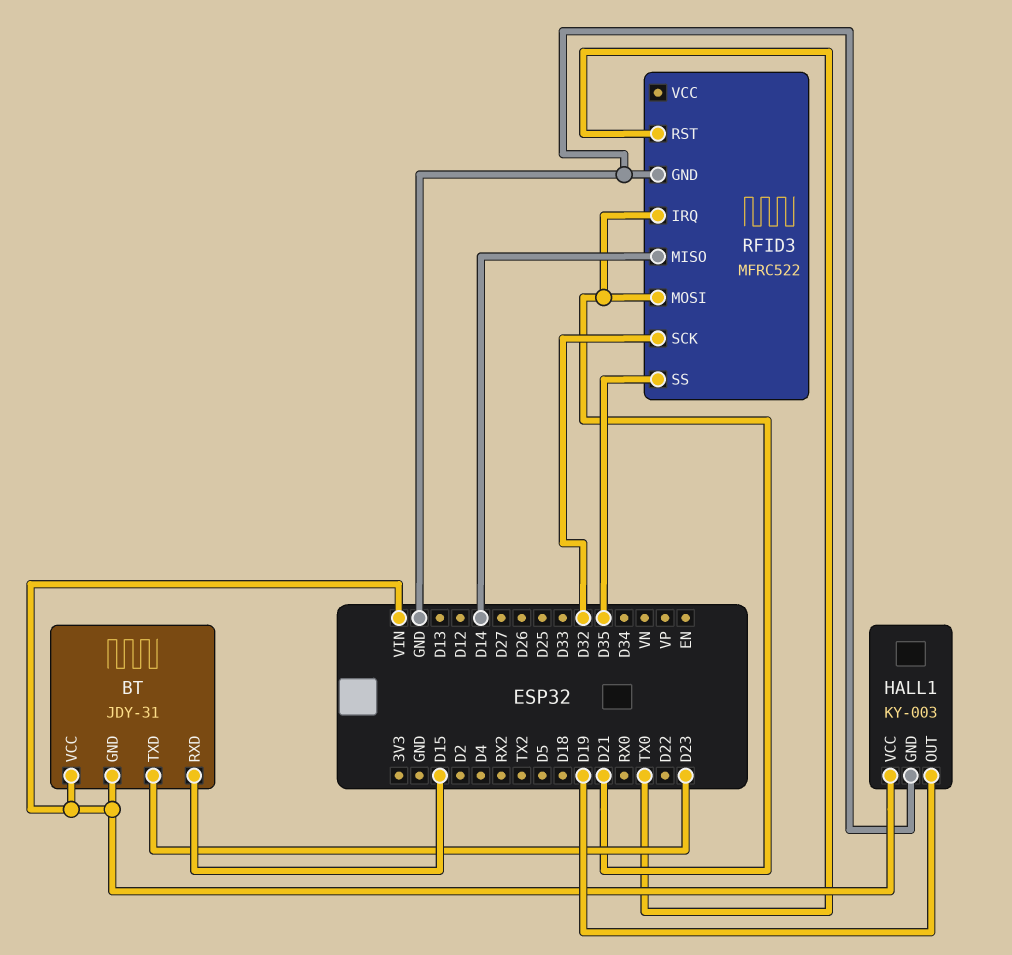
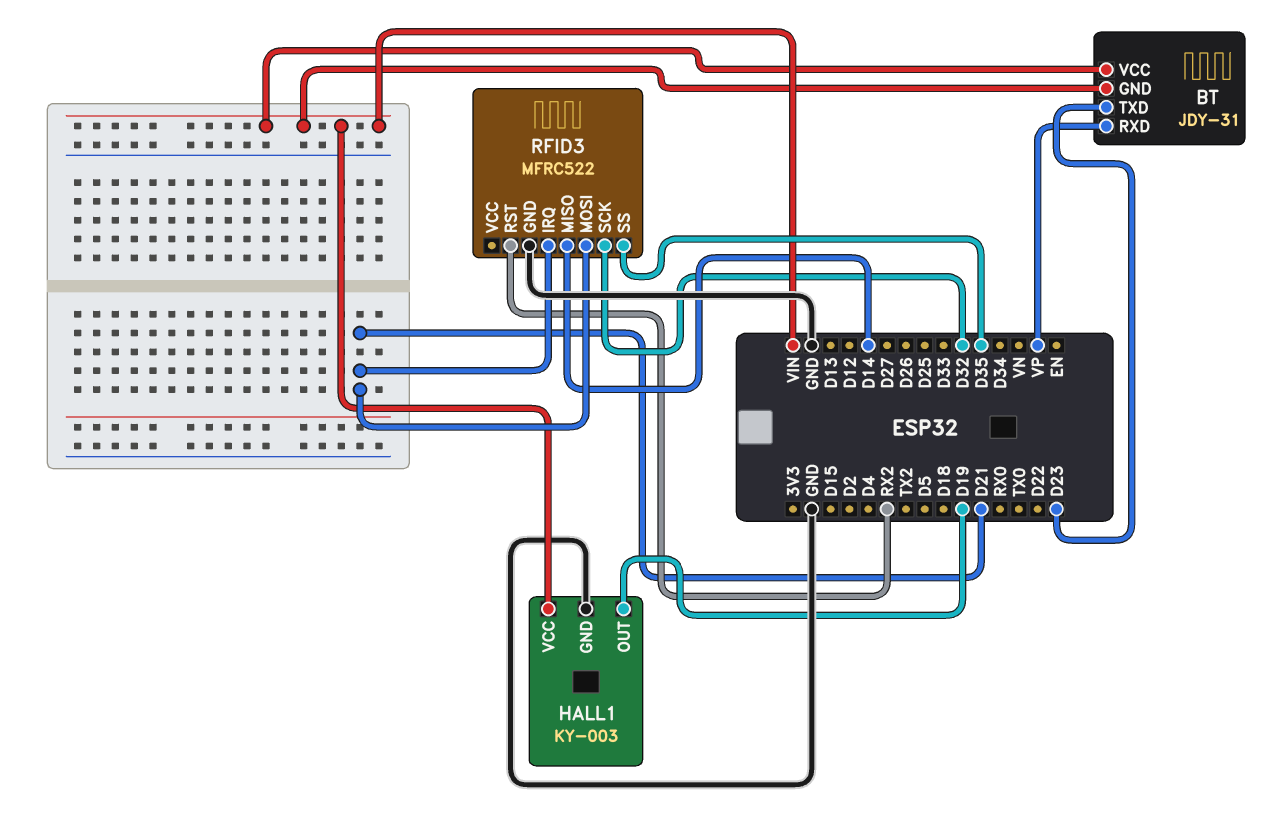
BT pin RXD: D15 -> VP
RFID3 pin RST: TX0 -> RX2

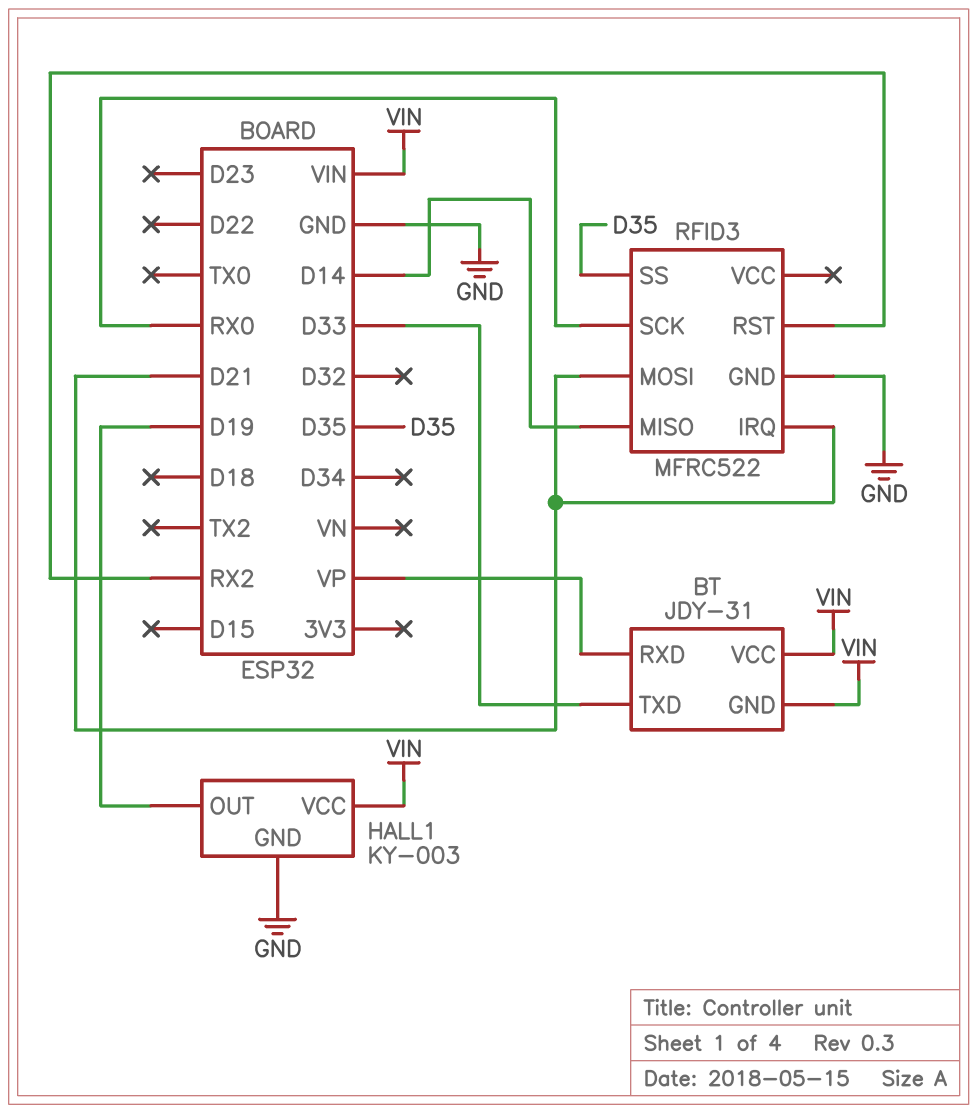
BT pin TXD: D23 -> D33
RFID3 pin SCK: D32 -> RX0

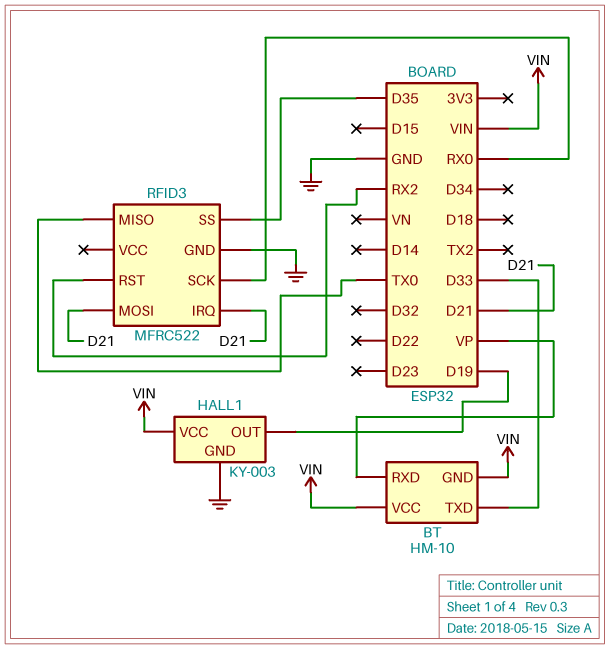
BT: JDY-31 -> HM-10
RFID3 pin MISO: D14 -> TX0

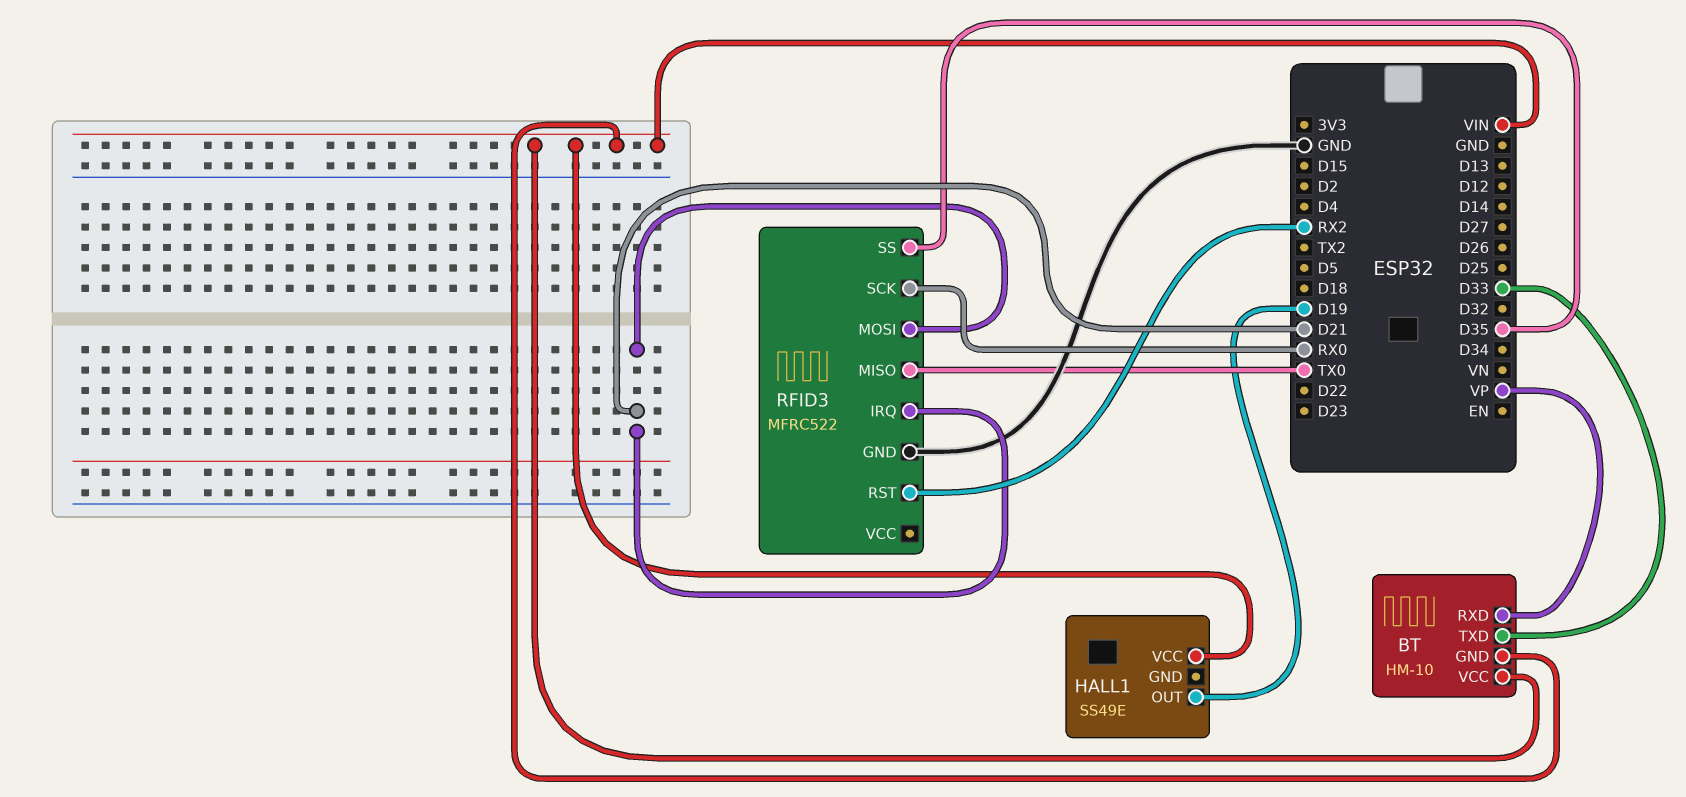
HALL1: KY-003 -> SS49E
HALL1 pin GND: GND -> none

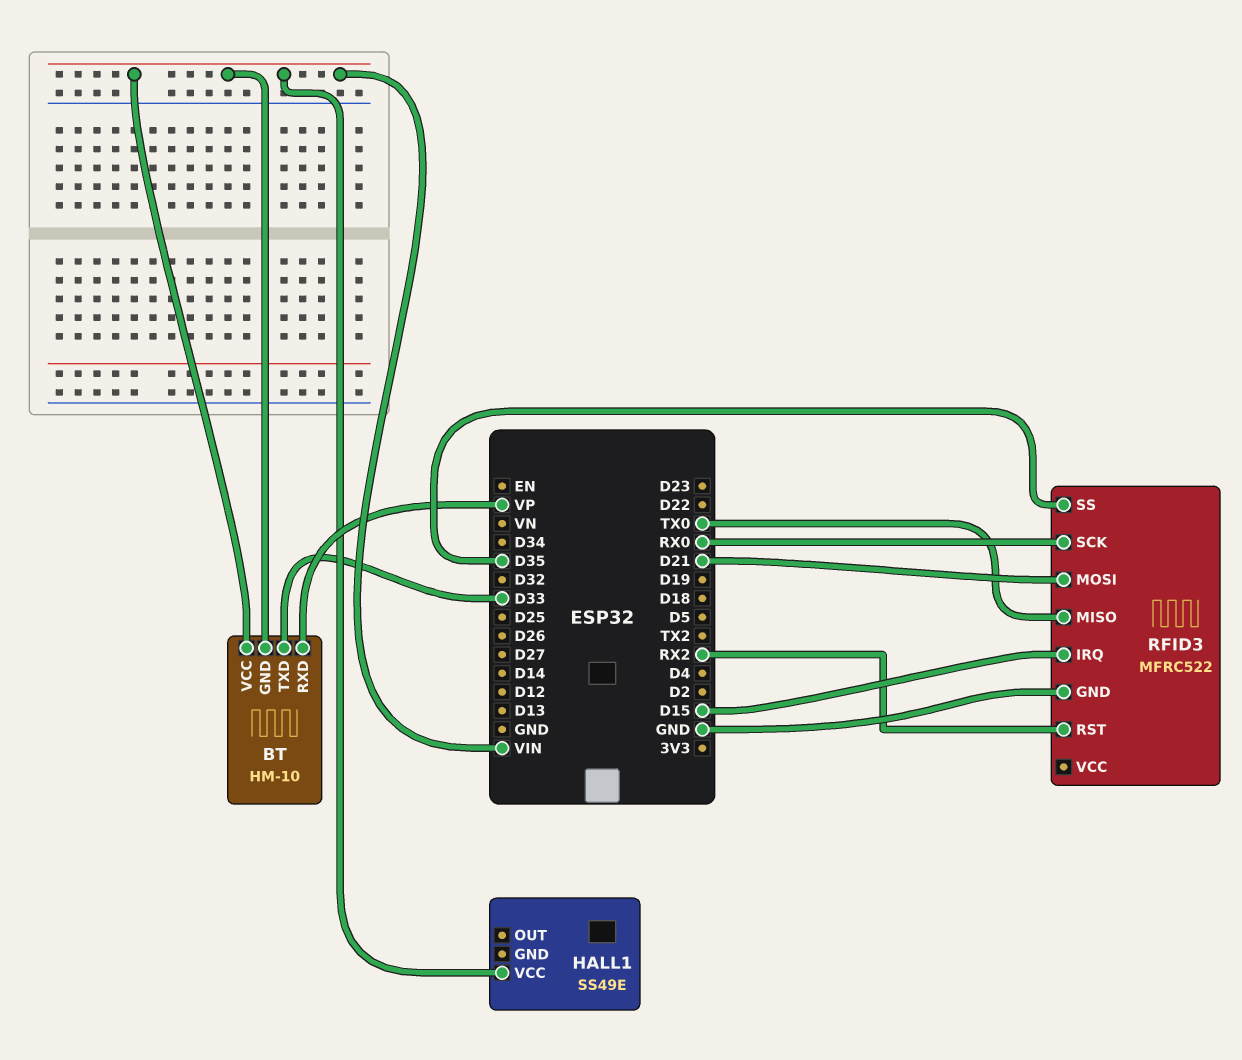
HALL1 pin OUT: D19 -> none
RFID3 pin IRQ: D21 -> D15

